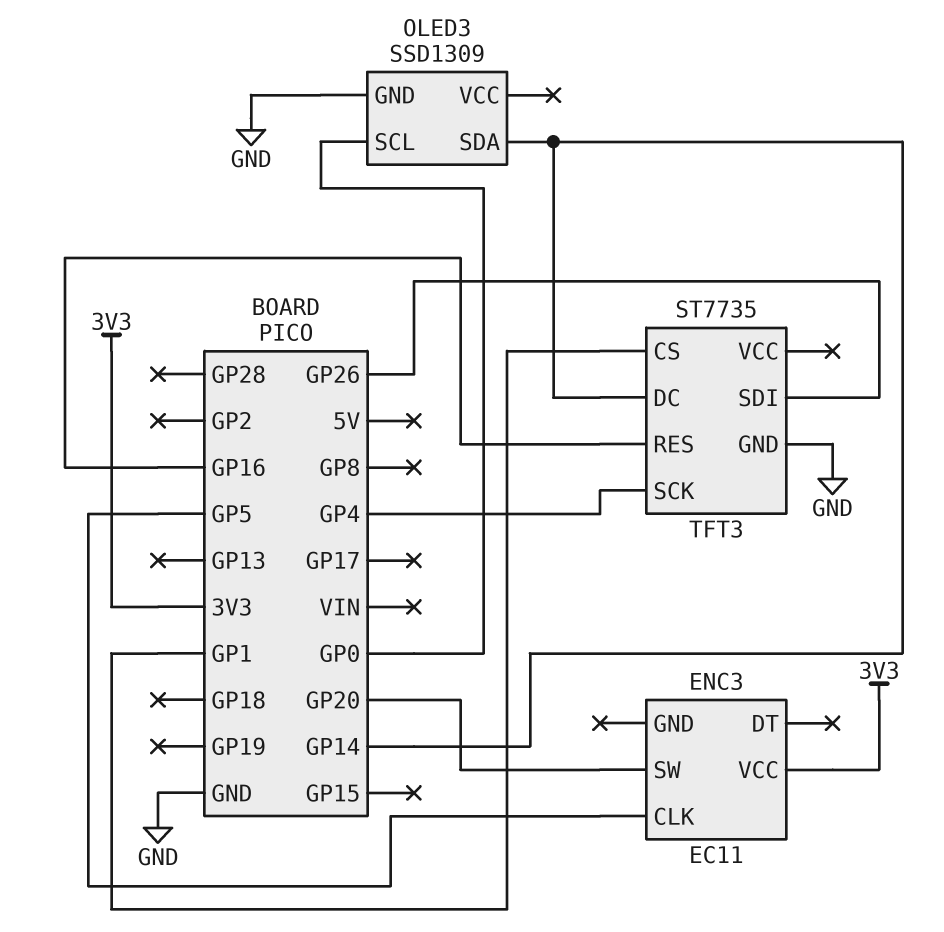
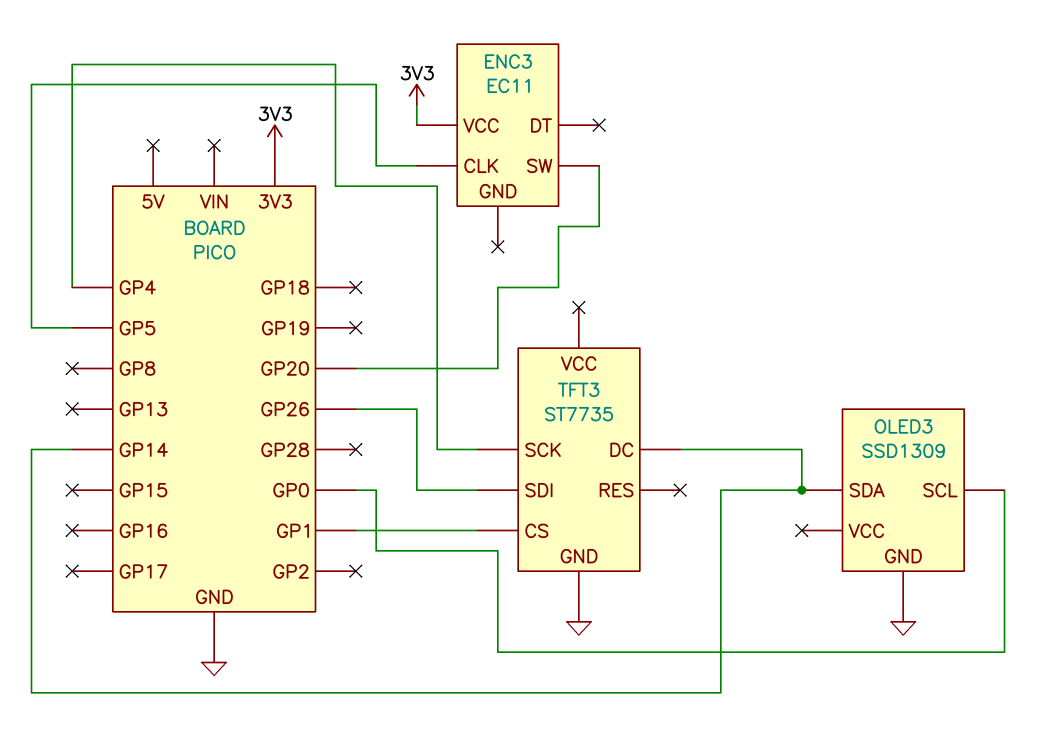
TFT3 pin RES: GP16 -> none

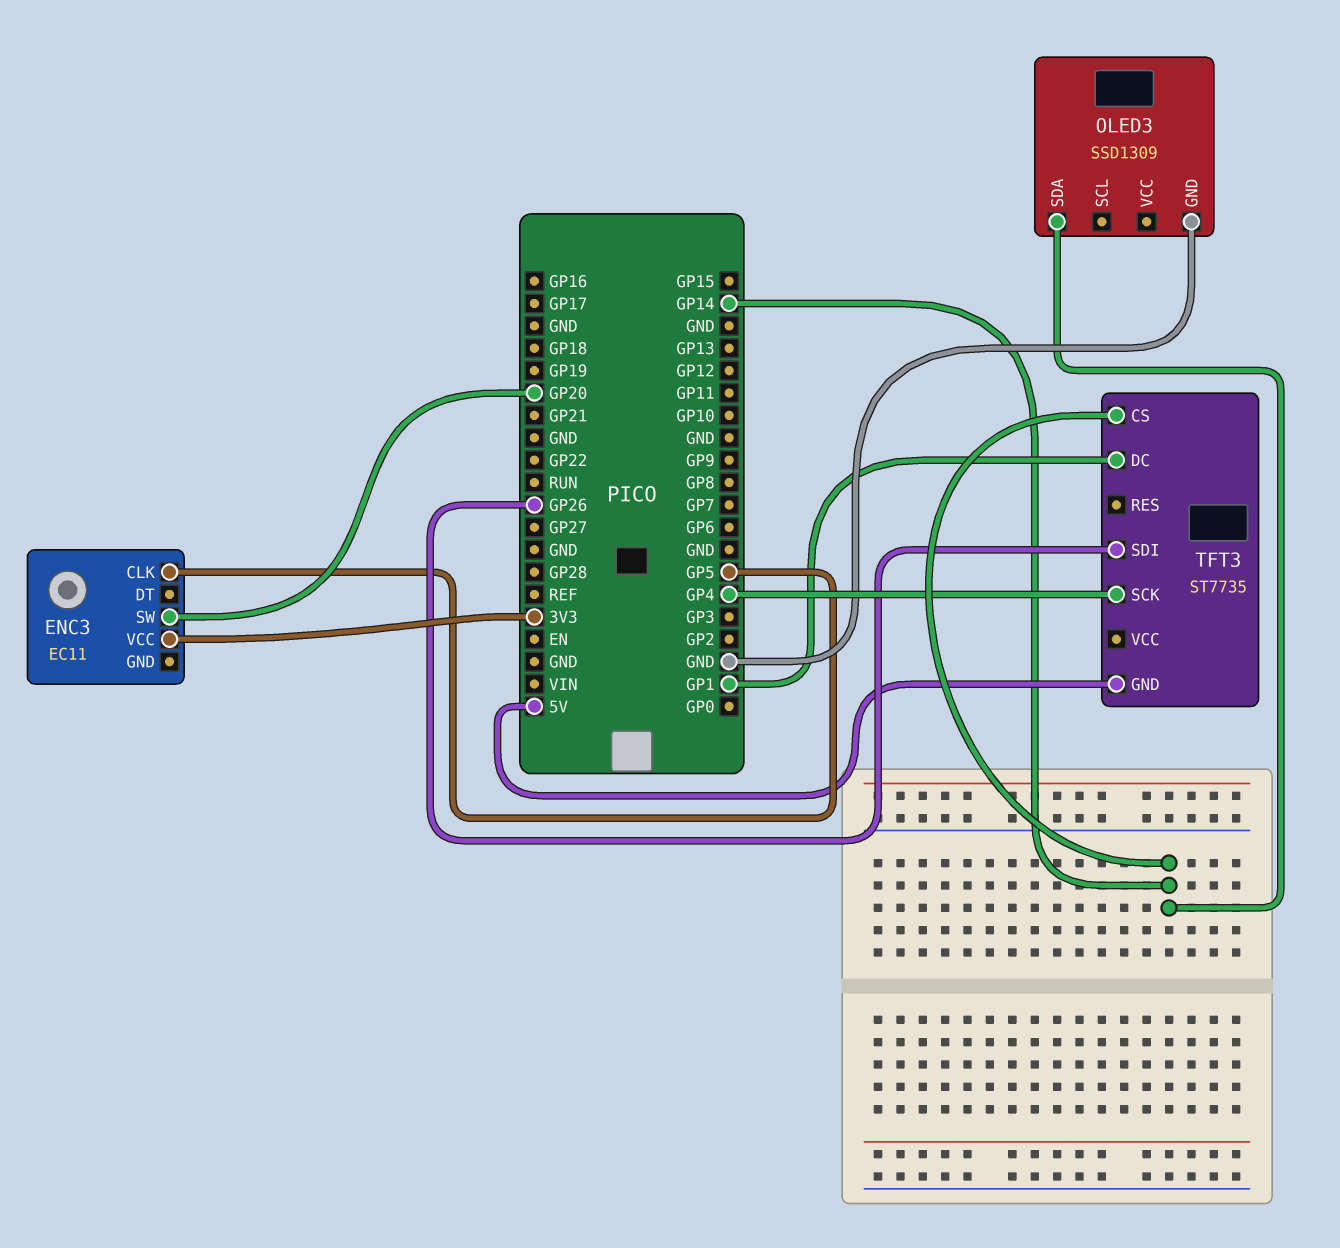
OLED3 pin SCL: GP0 -> none
TFT3 pin CS: GP1 -> GP14
TFT3 pin DC: GP14 -> GP1
TFT3 pin GND: GND -> 5V

